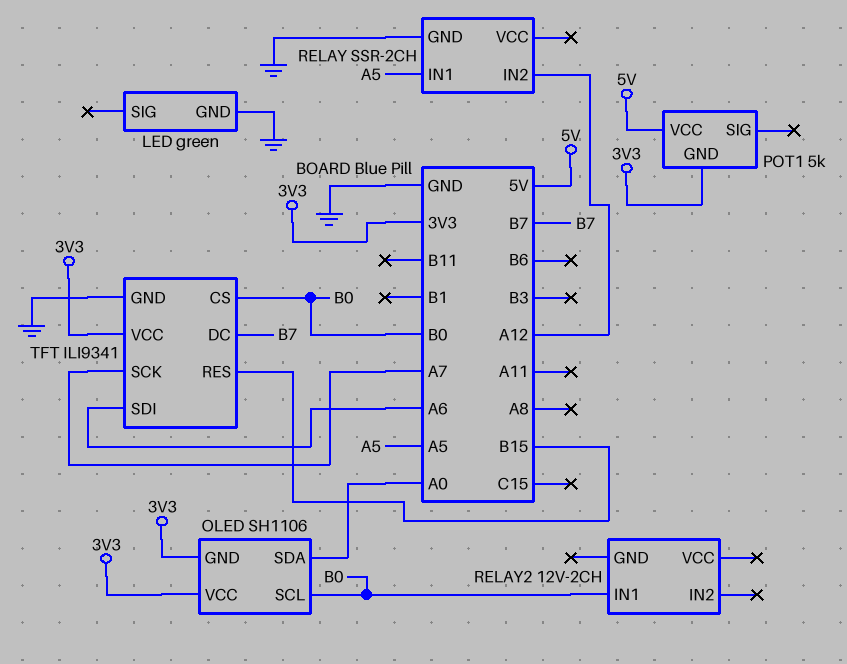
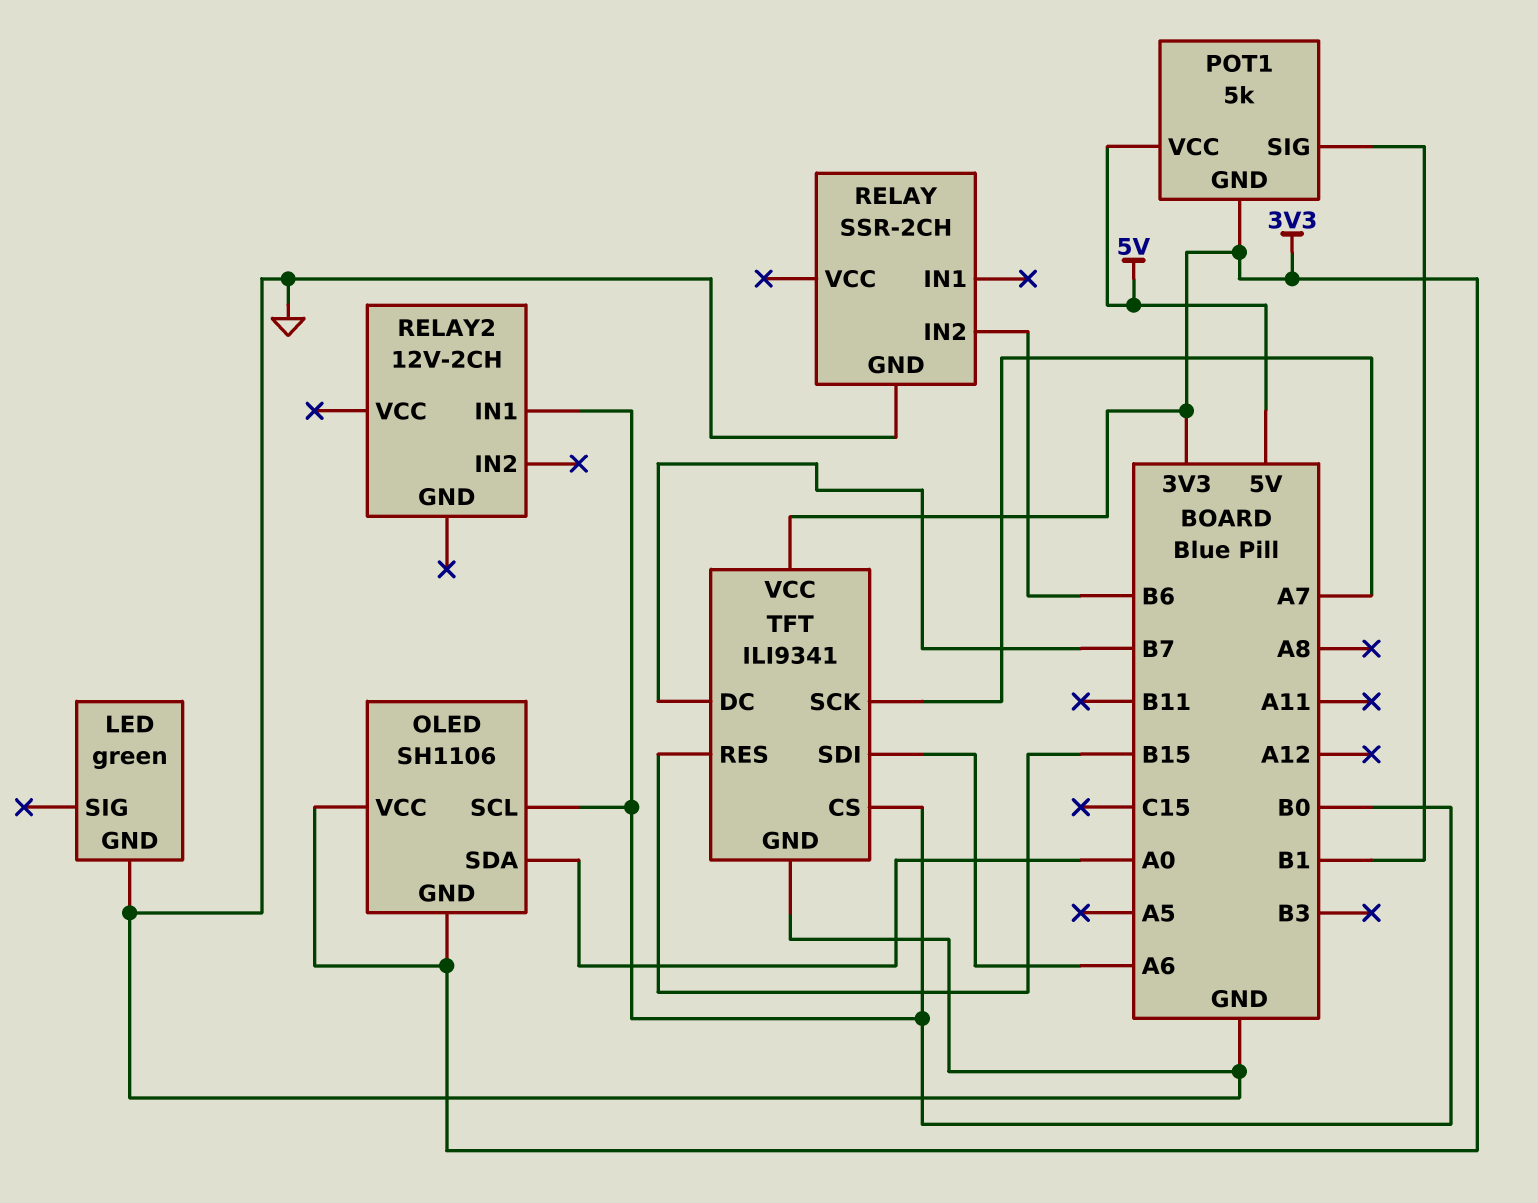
POT1 pin SIG: none -> B1
RELAY pin IN1: A5 -> none
RELAY pin IN2: A12 -> B6

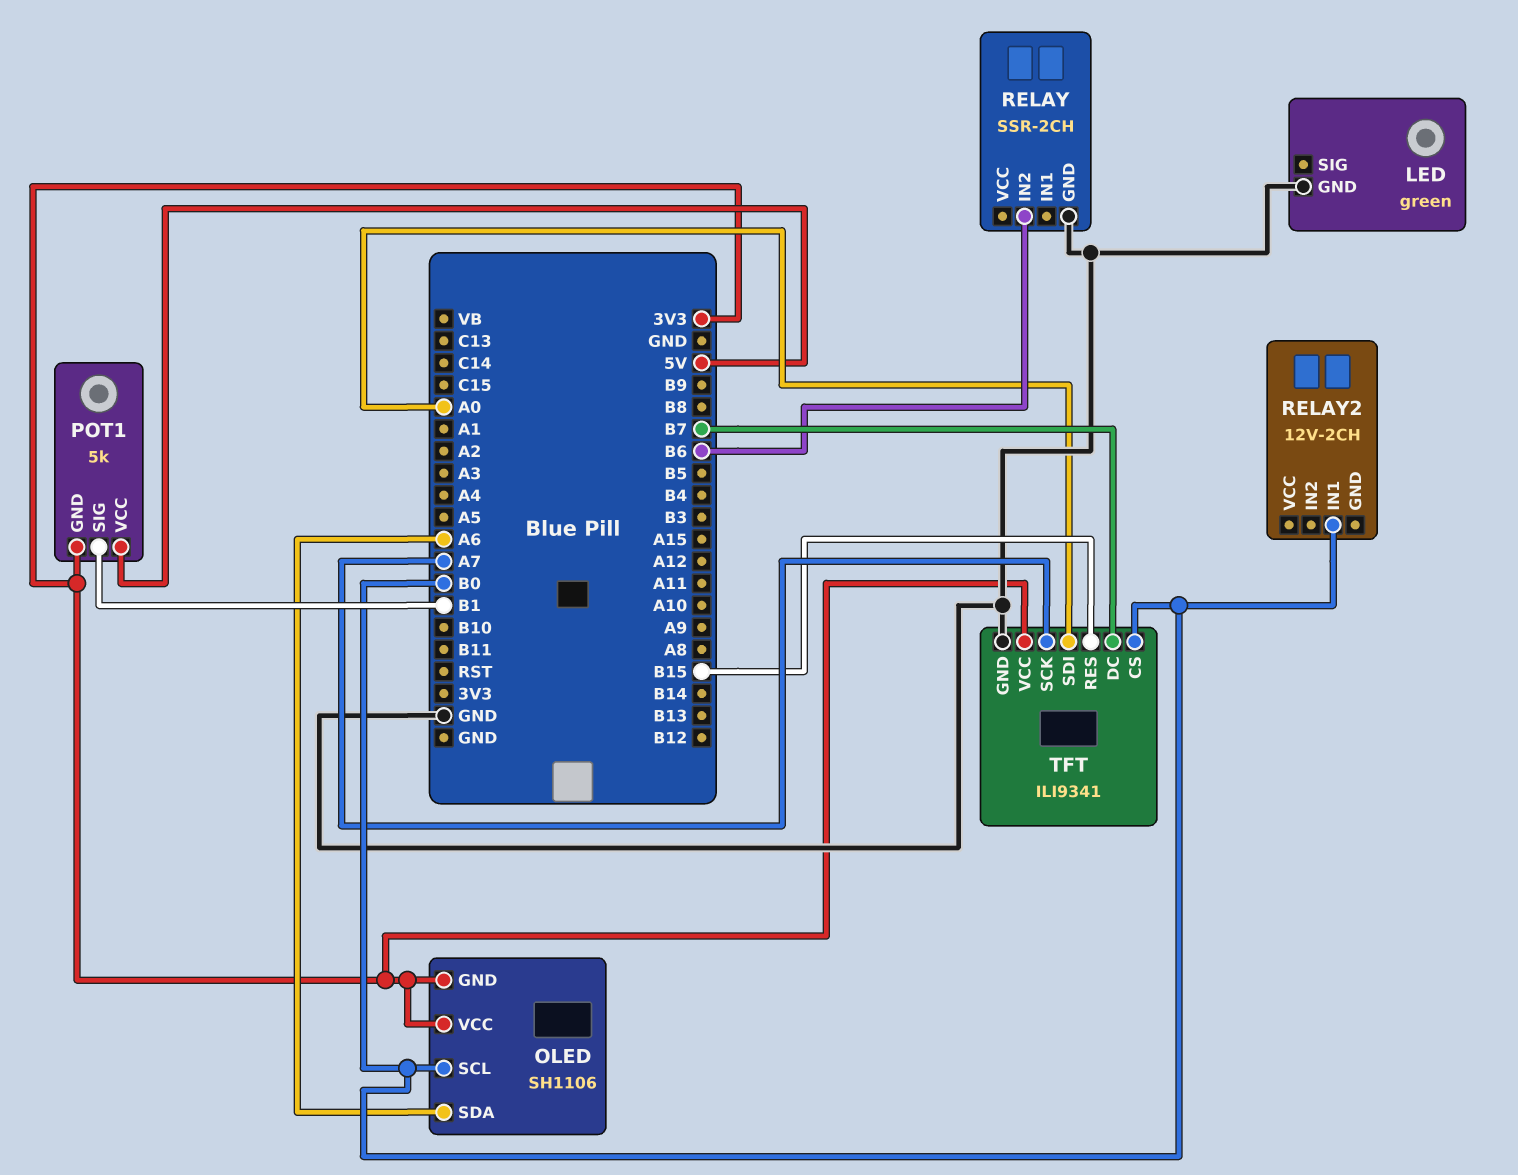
OLED pin SDA: A0 -> A6
TFT pin SDI: A6 -> A0

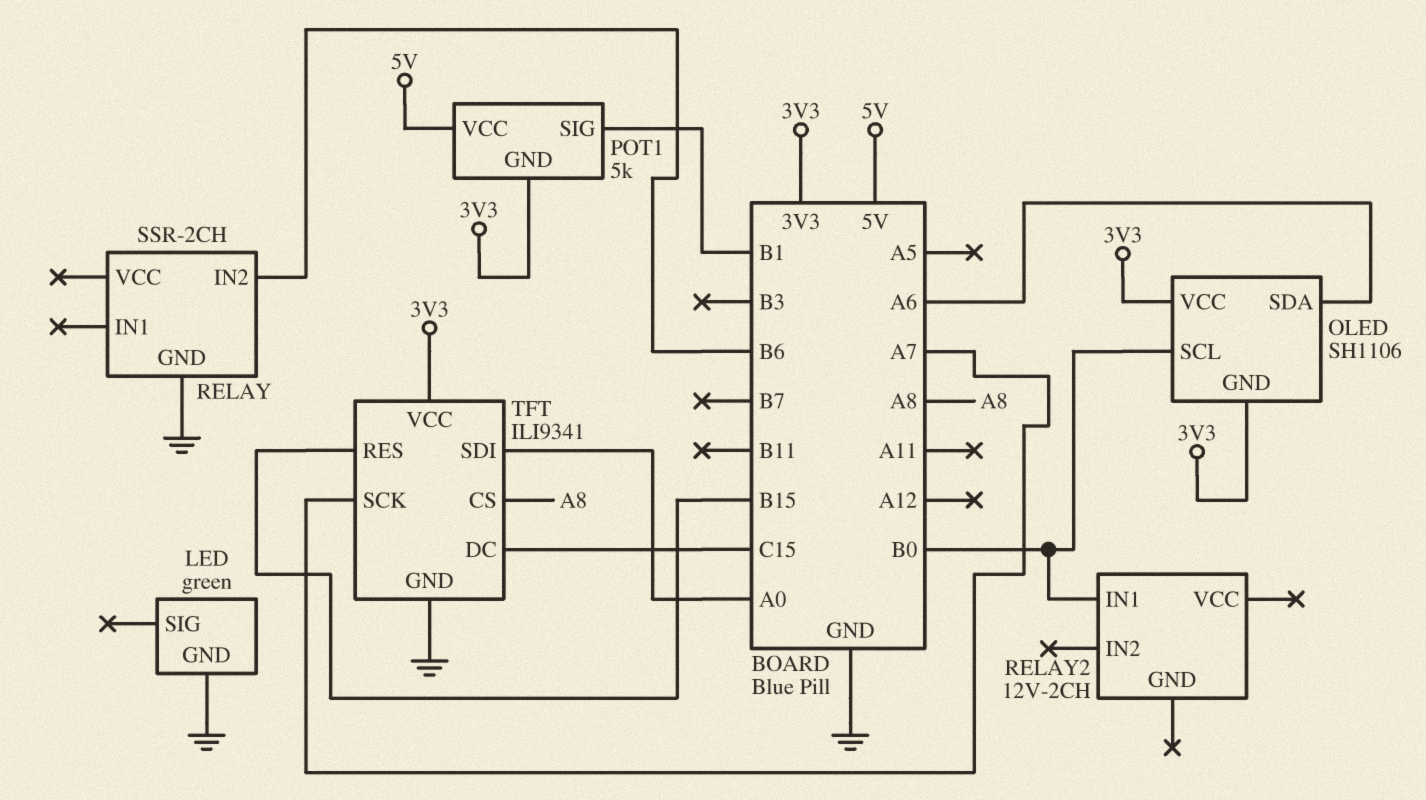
TFT pin CS: B0 -> A8
TFT pin DC: B7 -> C15

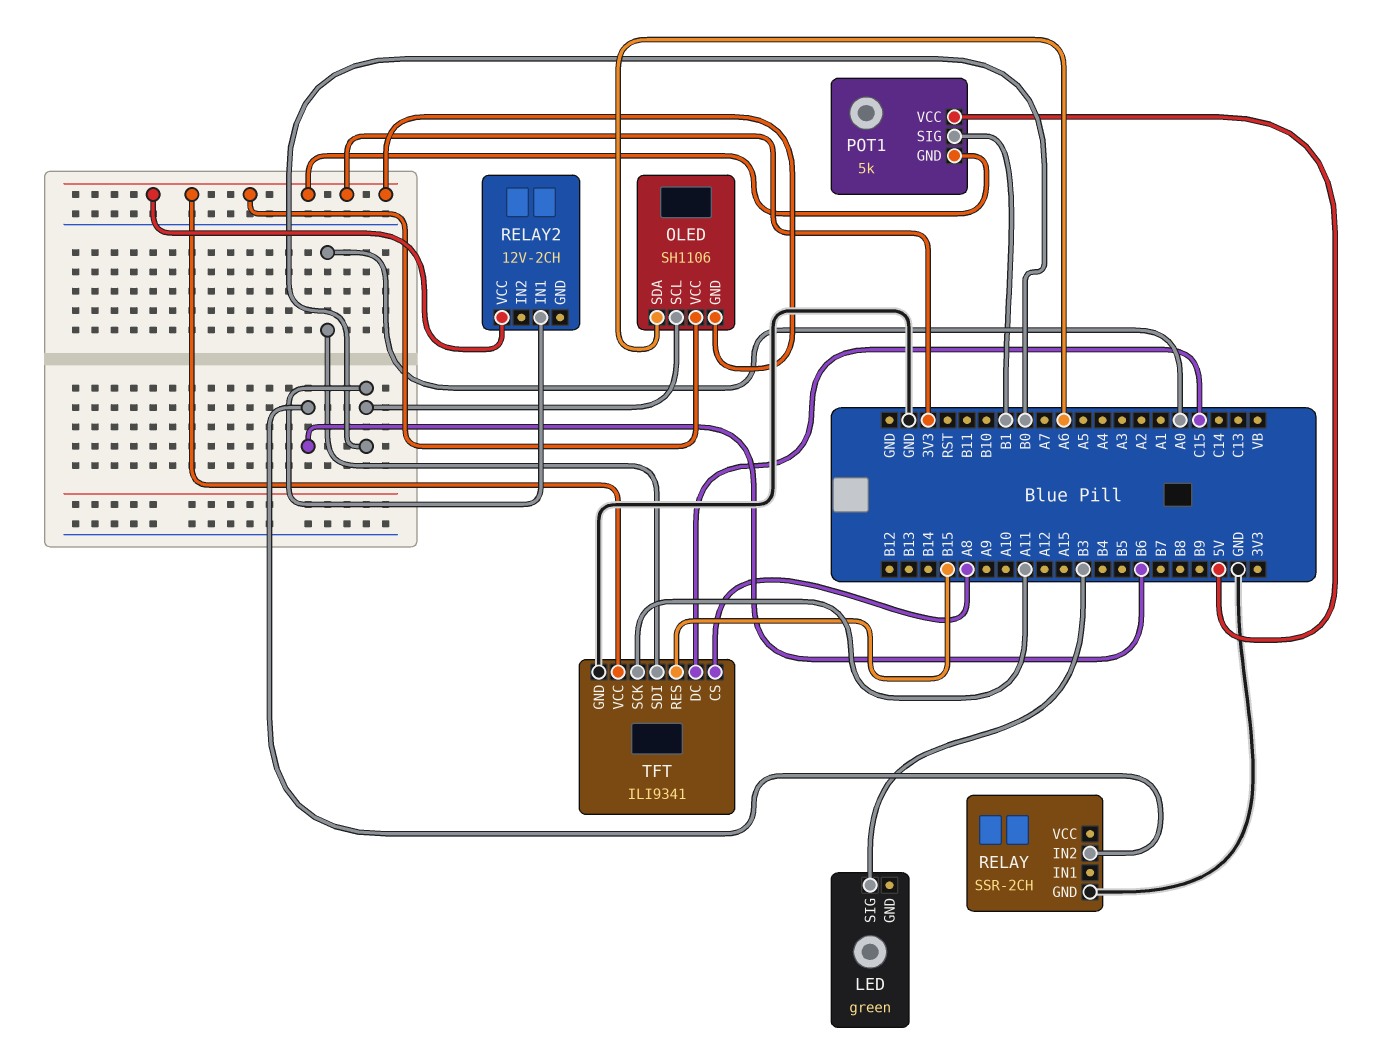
LED pin GND: GND -> none
LED pin SIG: none -> B3
RELAY2 pin VCC: none -> 3V3
TFT pin SCK: A7 -> A11

